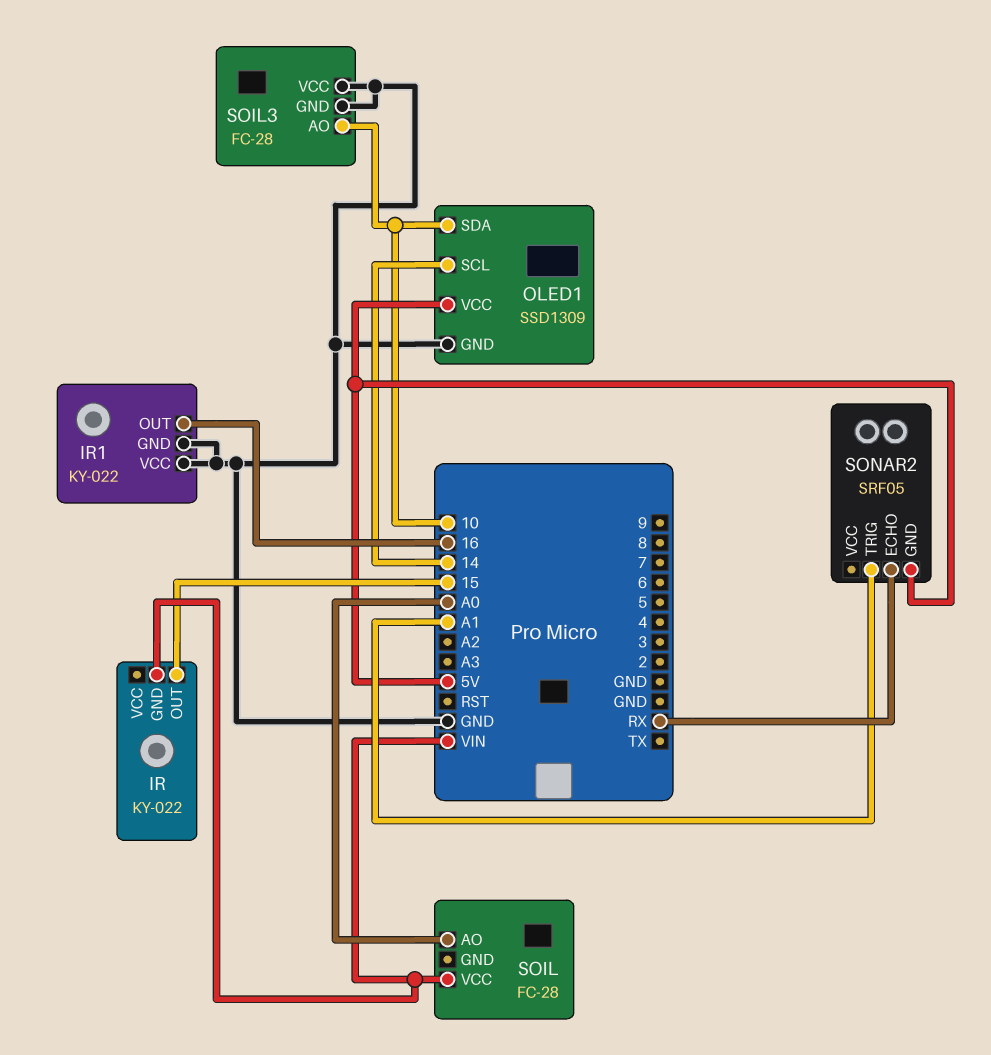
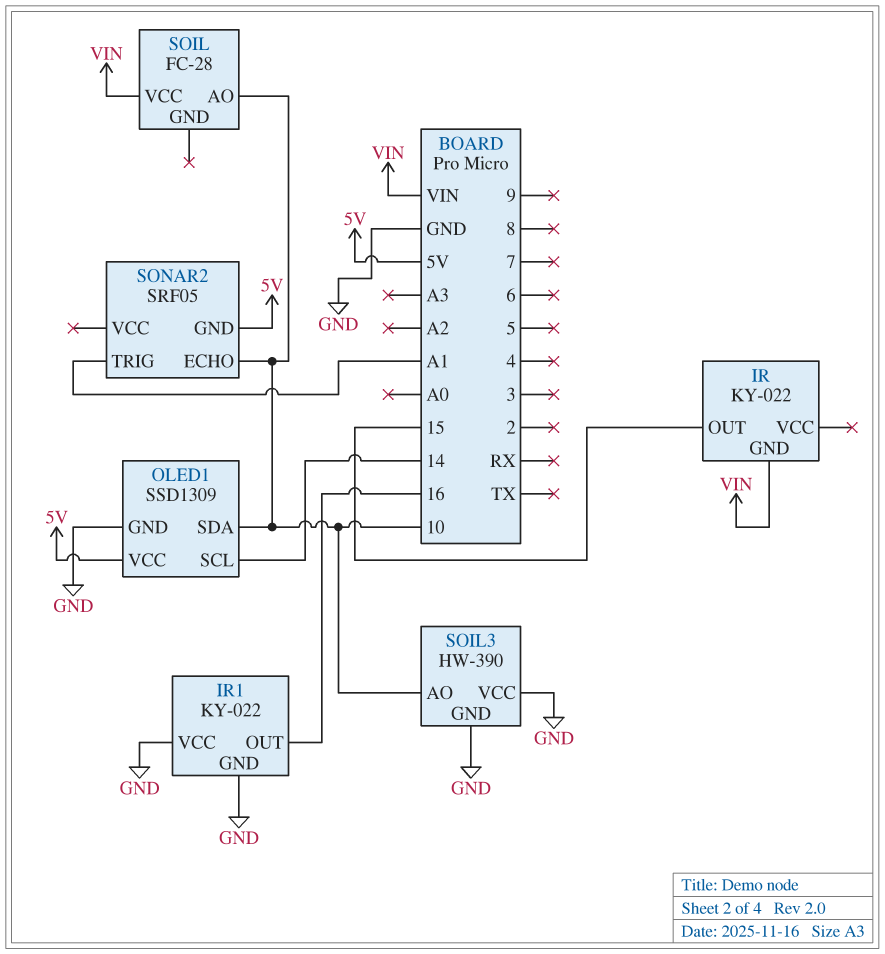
SOIL pin AO: A0 -> 10
SOIL3: FC-28 -> HW-390
SONAR2 pin ECHO: RX -> 10

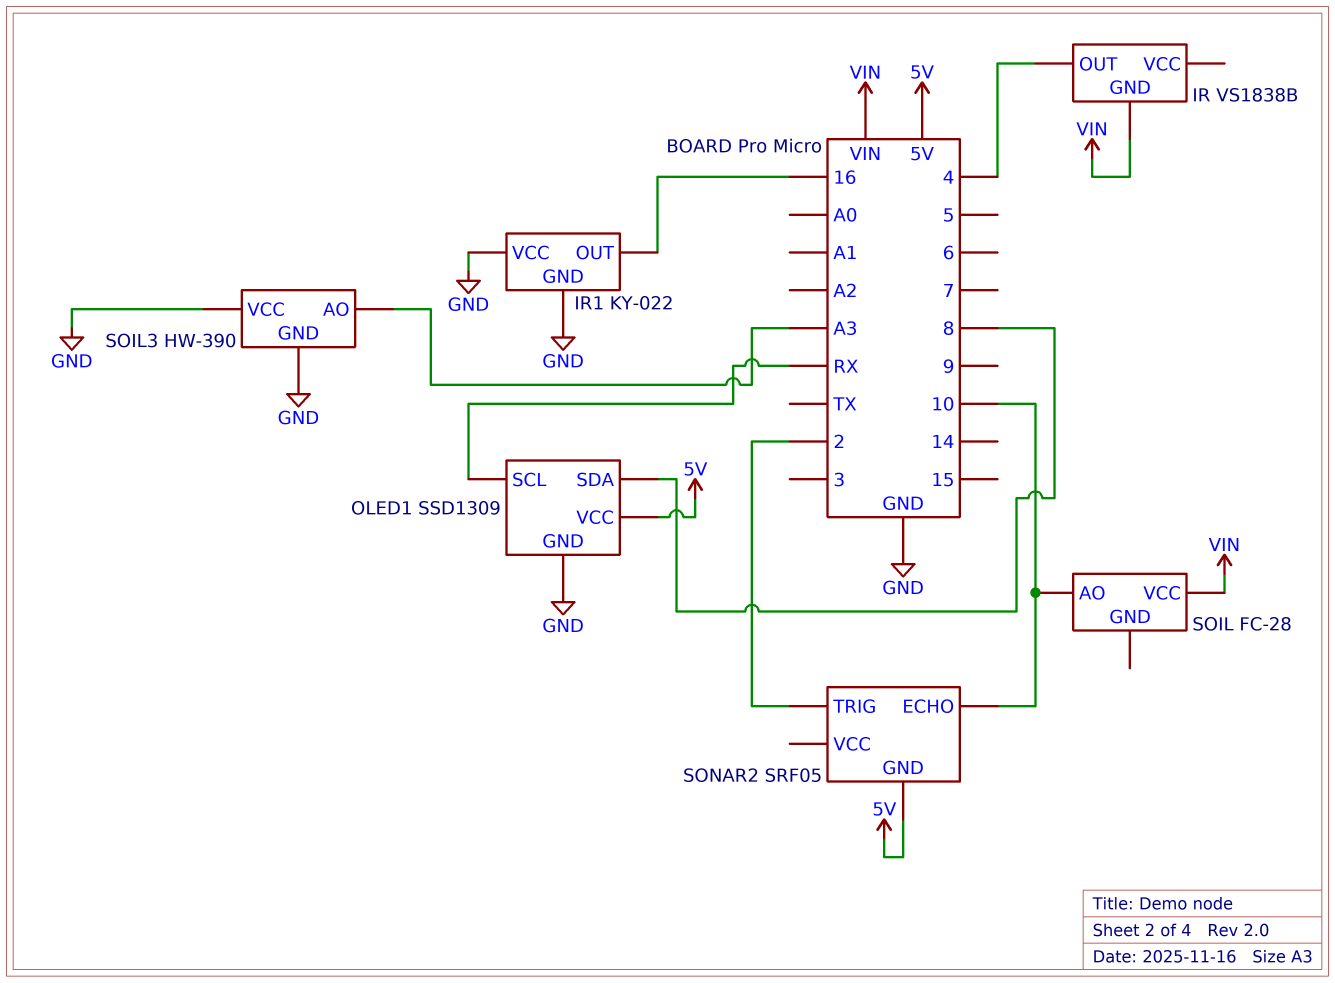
IR: KY-022 -> VS1838B
IR pin OUT: 15 -> 4
OLED1 pin SCL: 14 -> RX
OLED1 pin SDA: 10 -> 8
SOIL3 pin AO: 10 -> A3
SONAR2 pin TRIG: A1 -> 2

